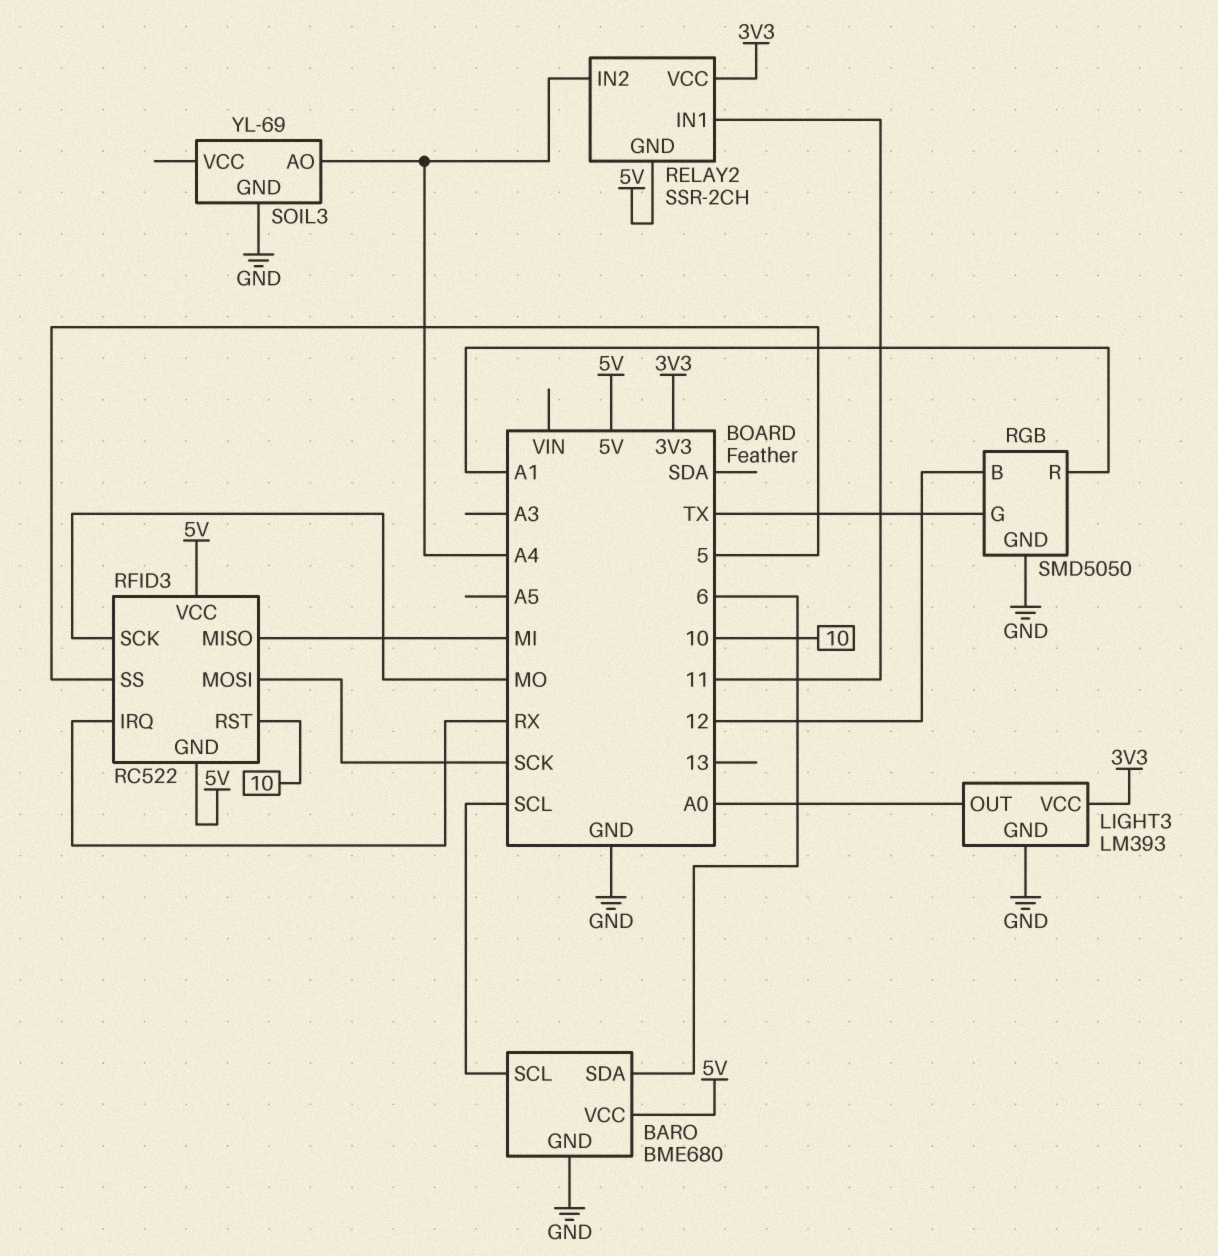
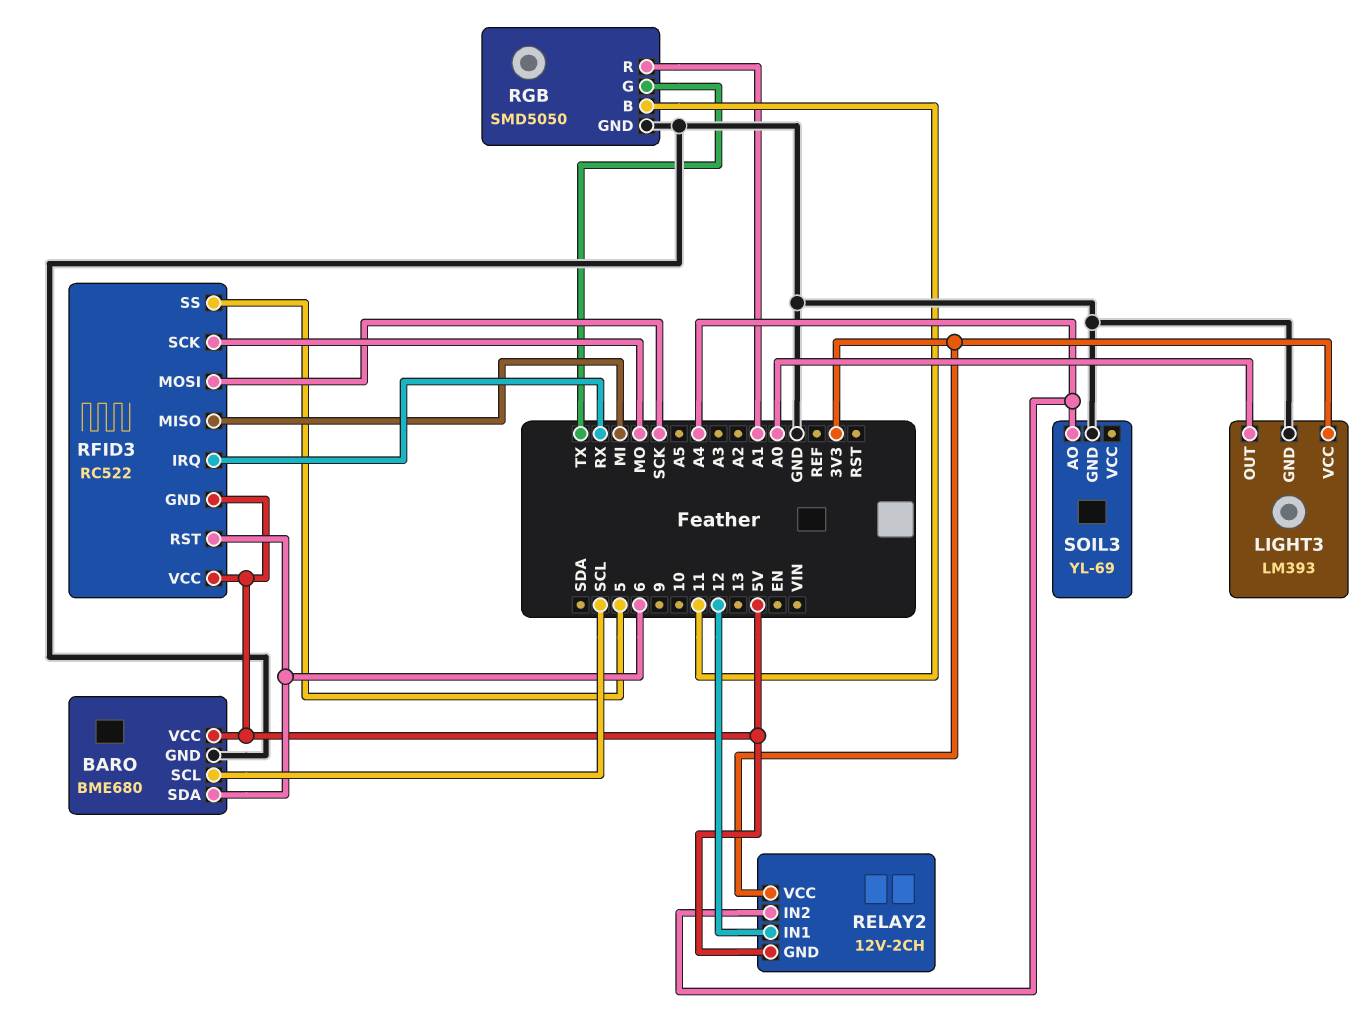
RELAY2: SSR-2CH -> 12V-2CH
RELAY2 pin IN1: 11 -> 12
RFID3 pin RST: 10 -> 6
RGB pin B: 12 -> 11

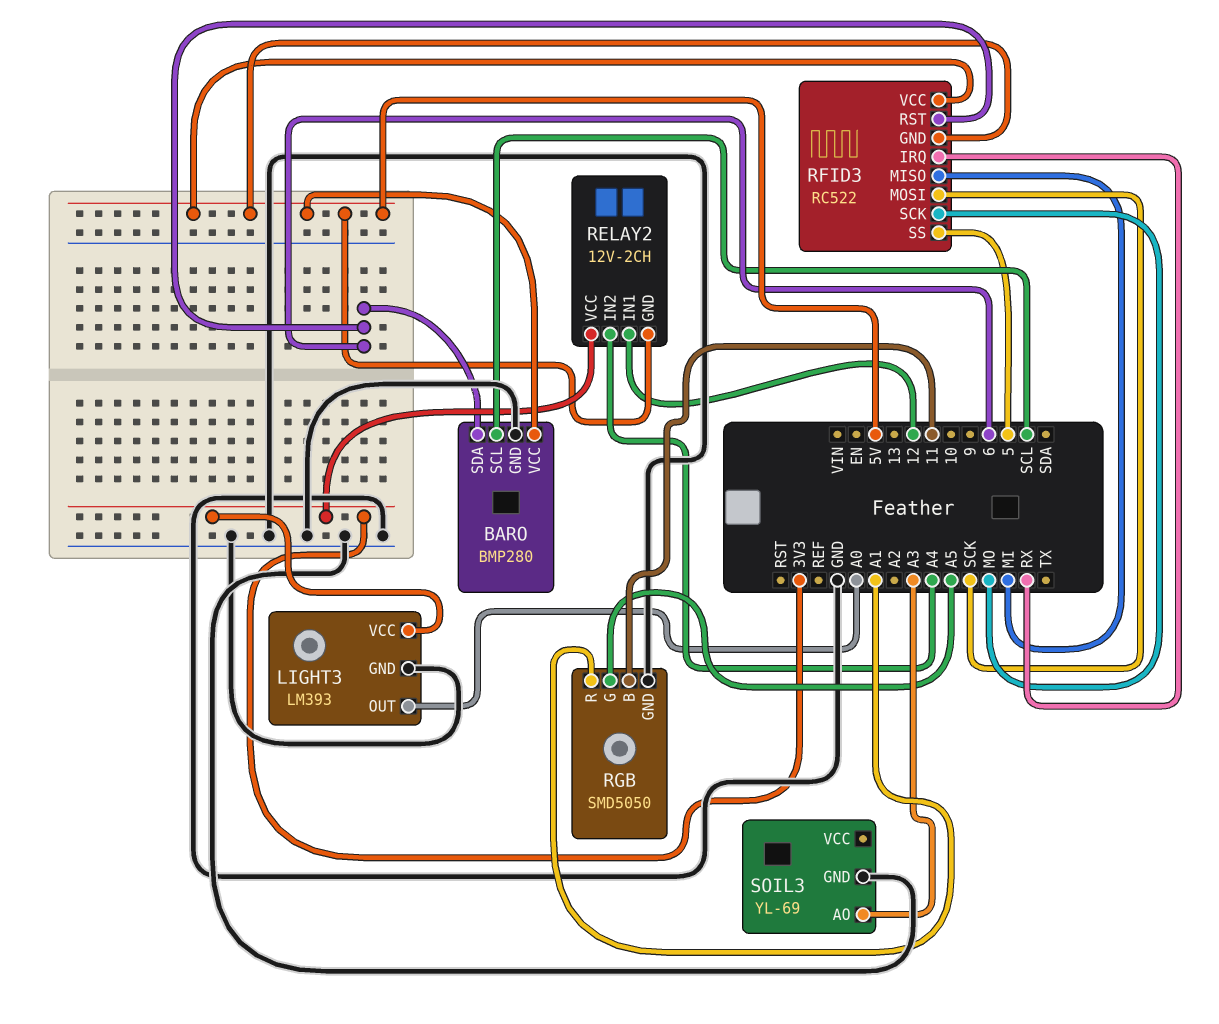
BARO: BME680 -> BMP280
RGB pin G: TX -> A5
SOIL3 pin AO: A4 -> A3

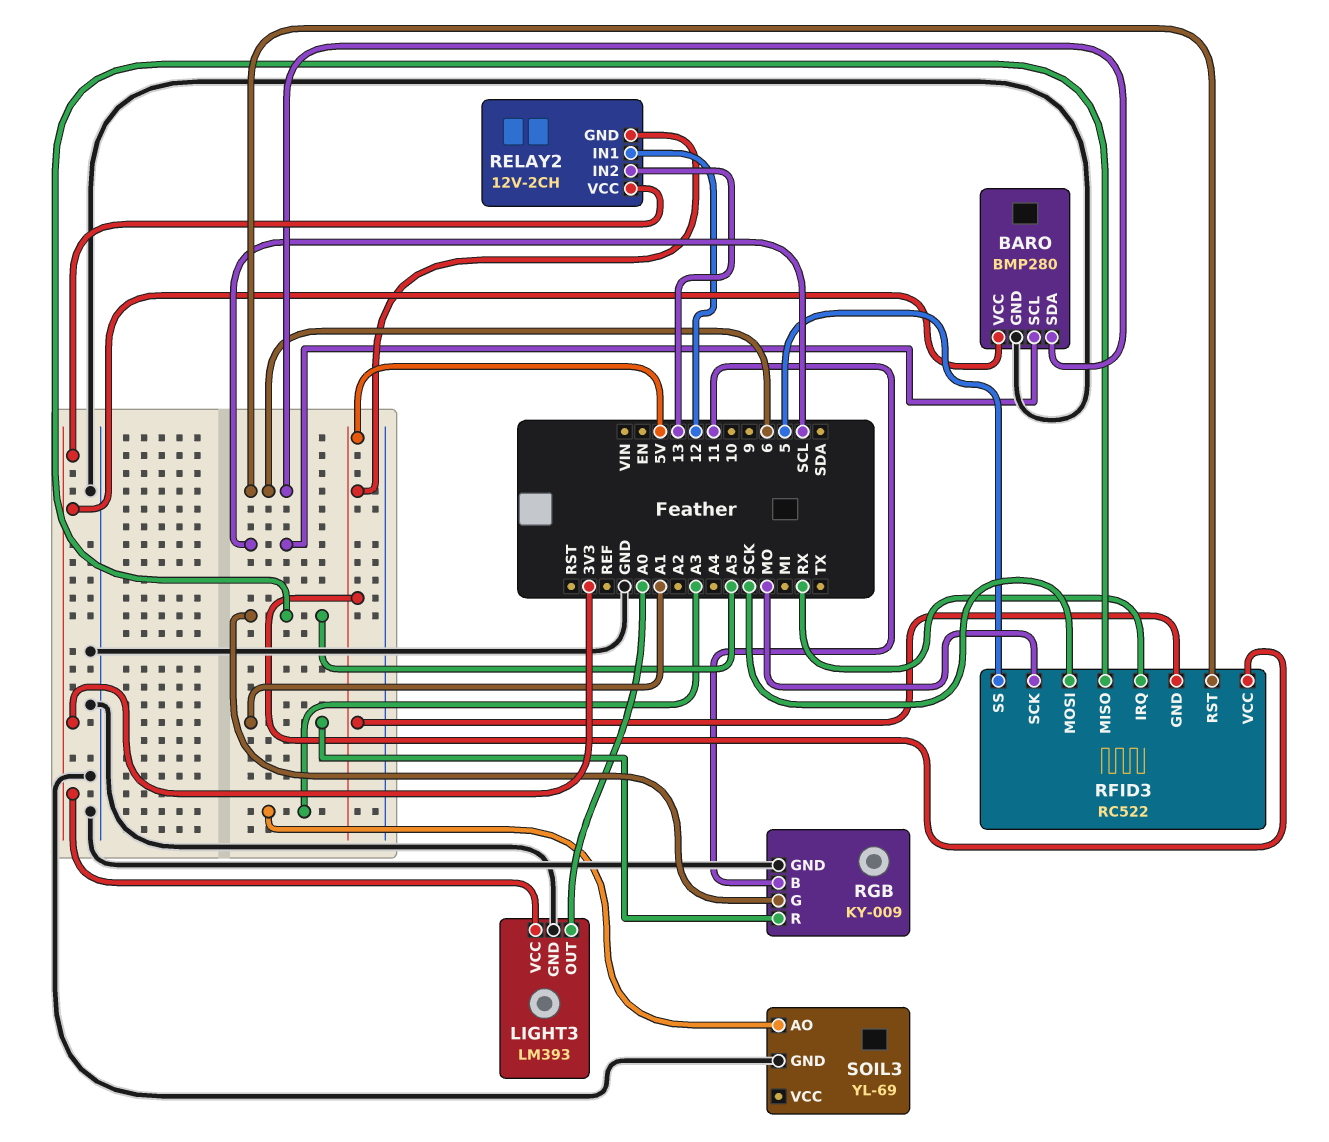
BARO pin VCC: 5V -> 3V3
RELAY2 pin IN2: A4 -> 13
RFID3 pin MISO: MI -> A5
RGB: SMD5050 -> KY-009

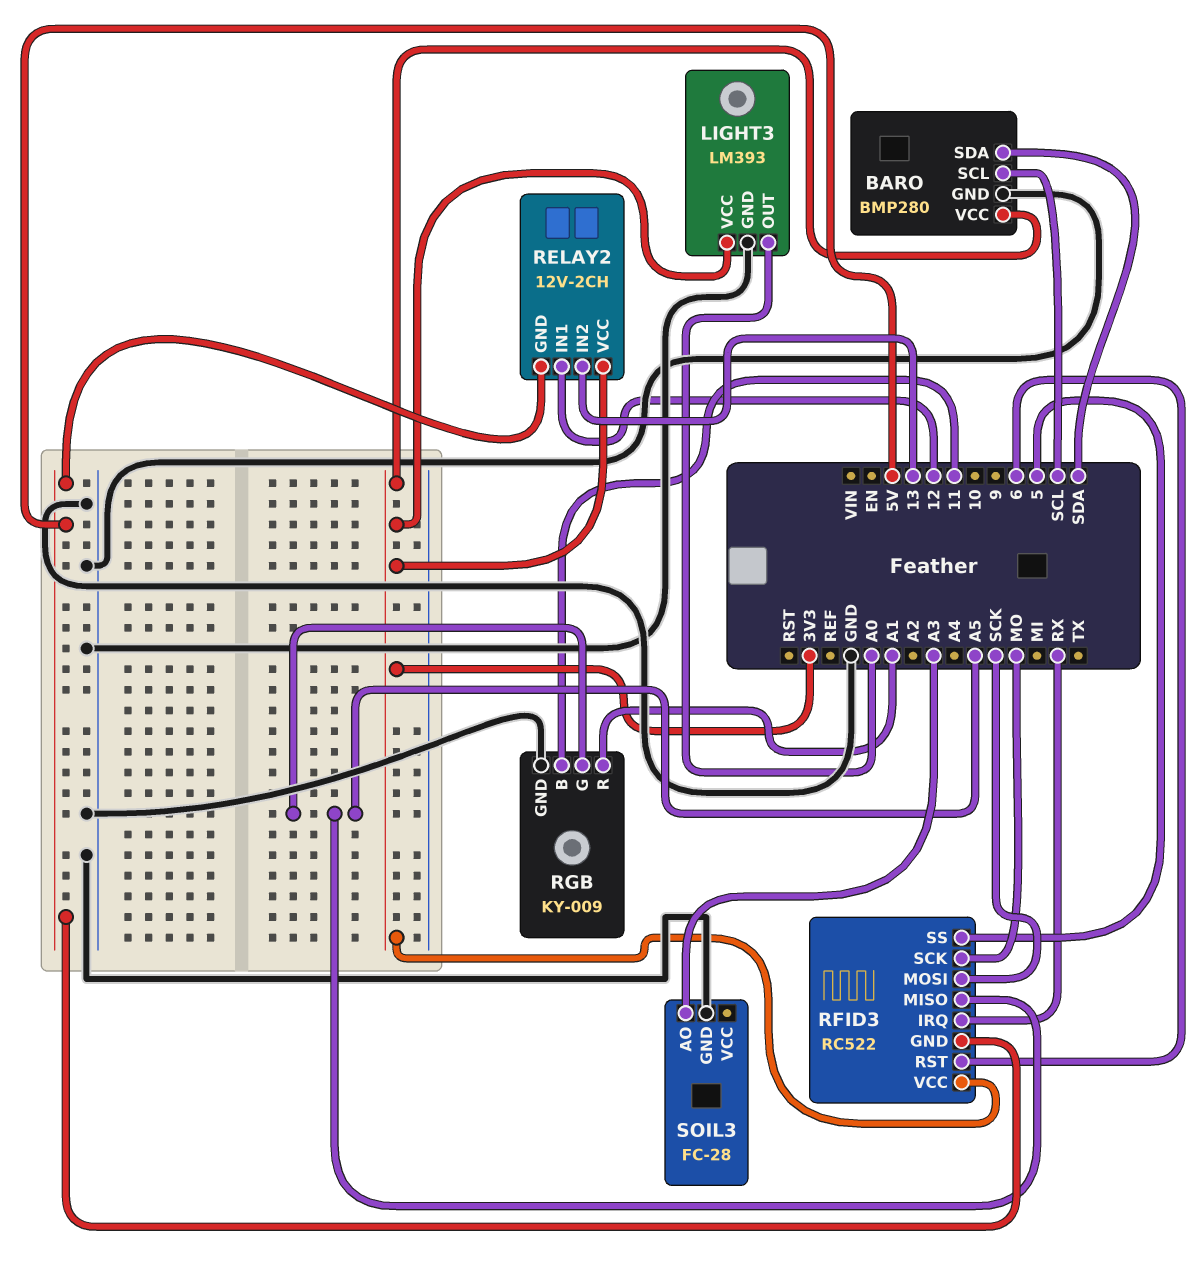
BARO pin SDA: 6 -> SDA
RFID3 pin VCC: 5V -> 3V3
SOIL3: YL-69 -> FC-28

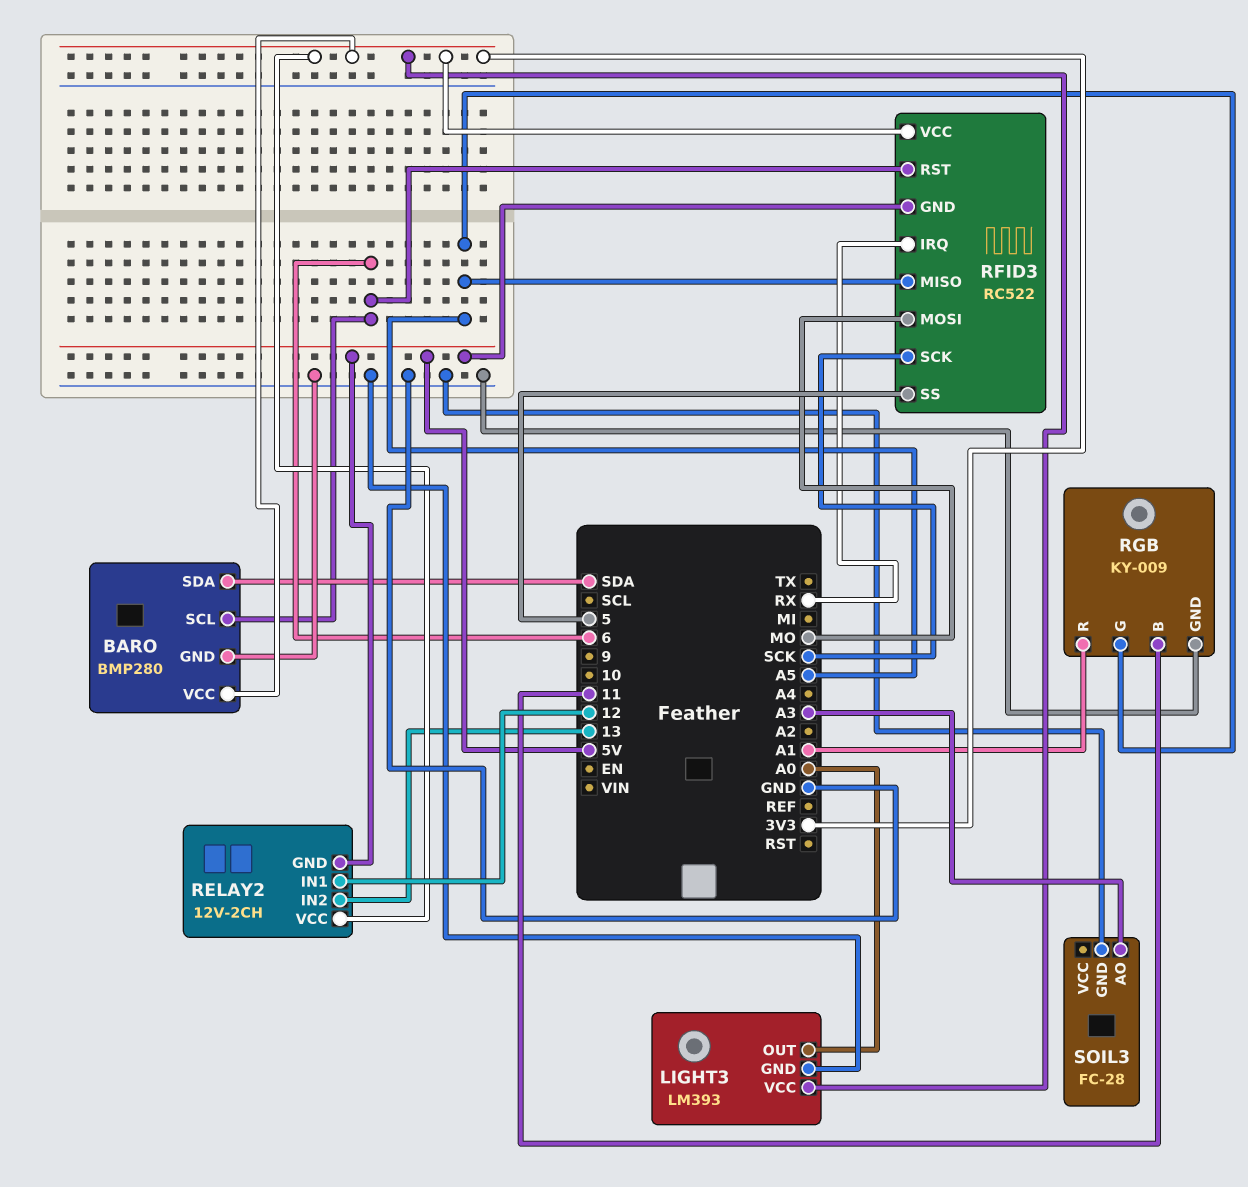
BARO pin SCL: SCL -> 6
RFID3 pin MOSI: SCK -> MO
RFID3 pin SCK: MO -> SCK

